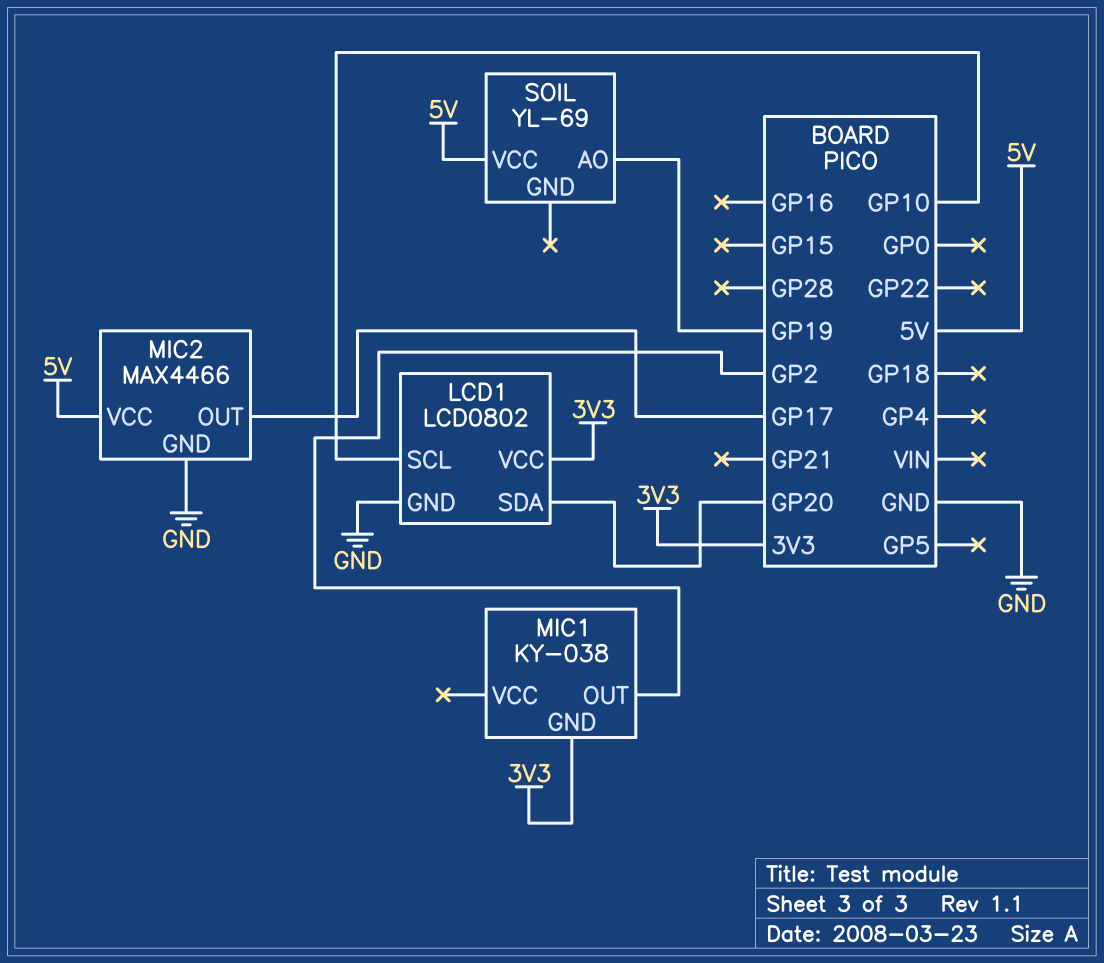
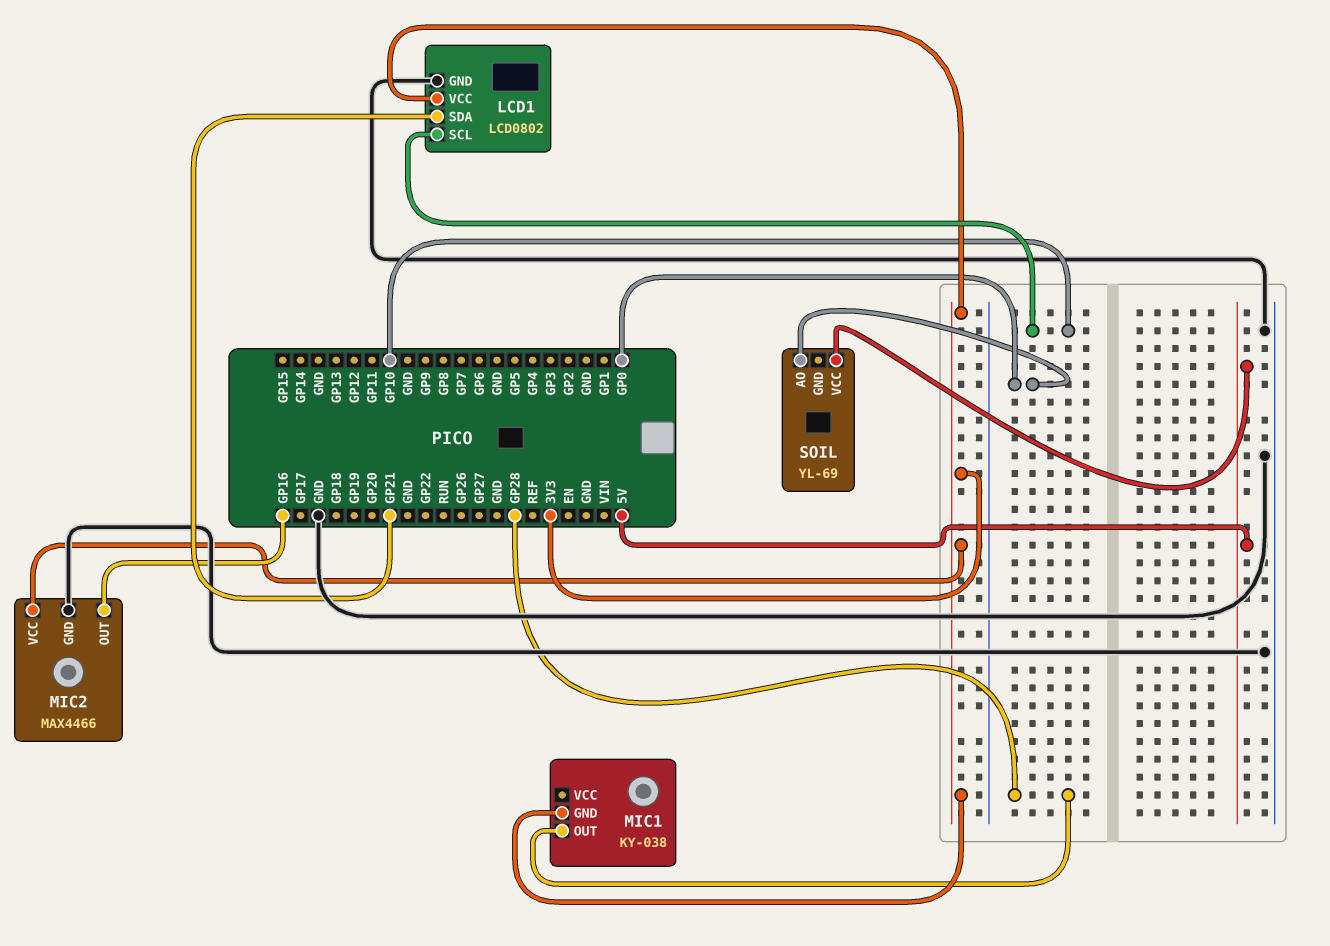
LCD1 pin SDA: GP20 -> GP21
MIC1 pin OUT: GP2 -> GP28
MIC2 pin OUT: GP17 -> GP16
MIC2 pin VCC: 5V -> 3V3
SOIL pin AO: GP19 -> GP0

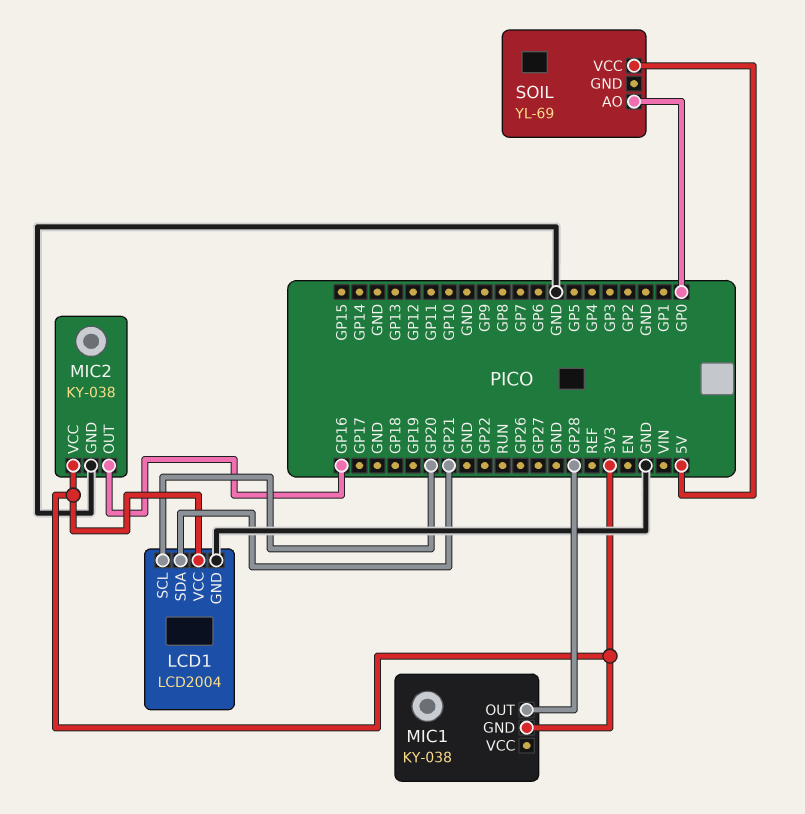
LCD1: LCD0802 -> LCD2004
LCD1 pin SCL: GP10 -> GP20
MIC2: MAX4466 -> KY-038

